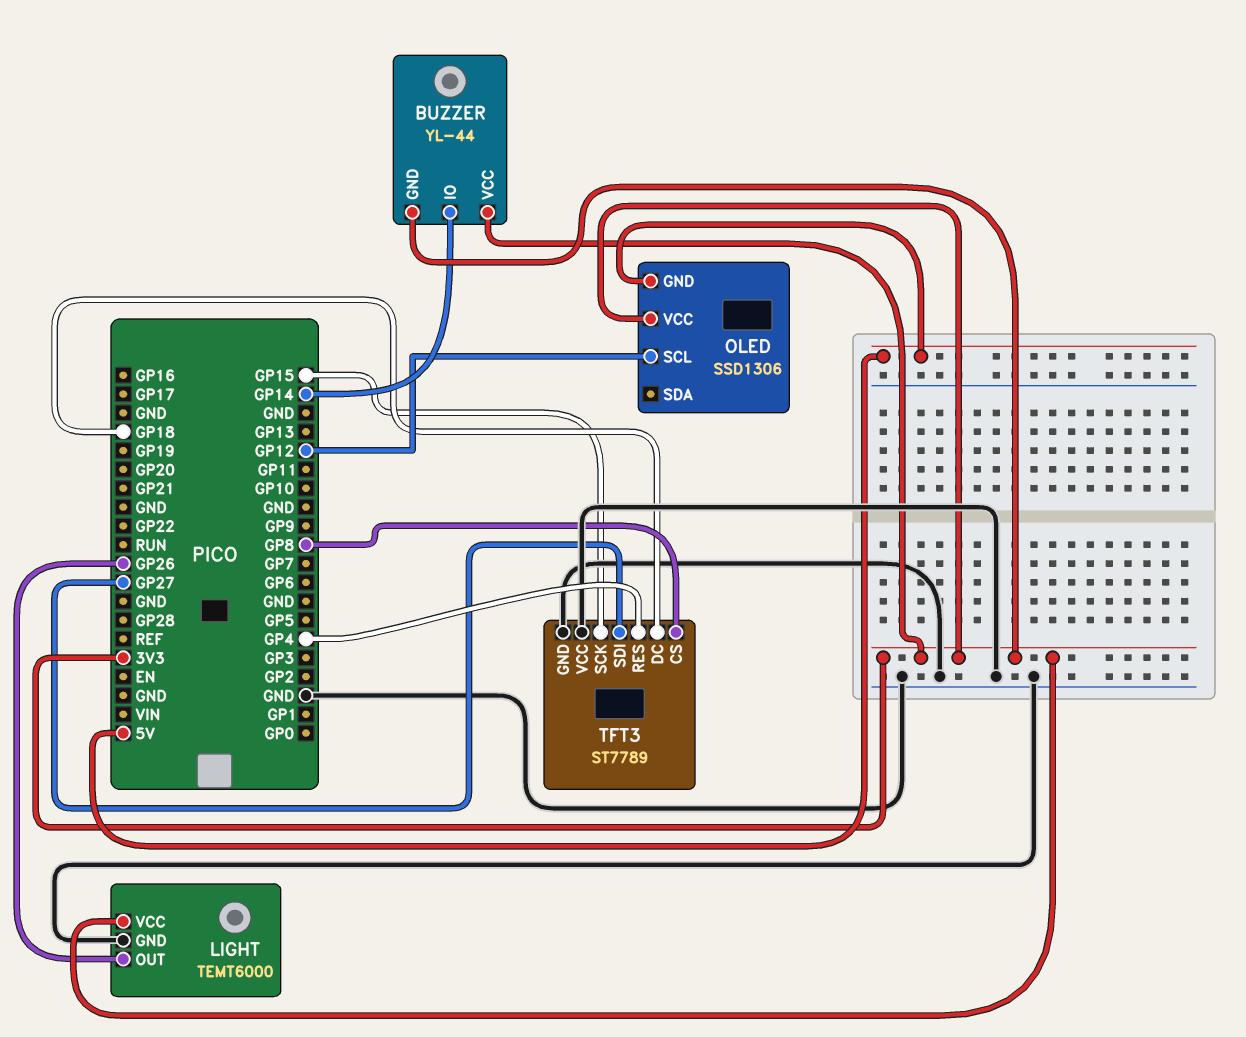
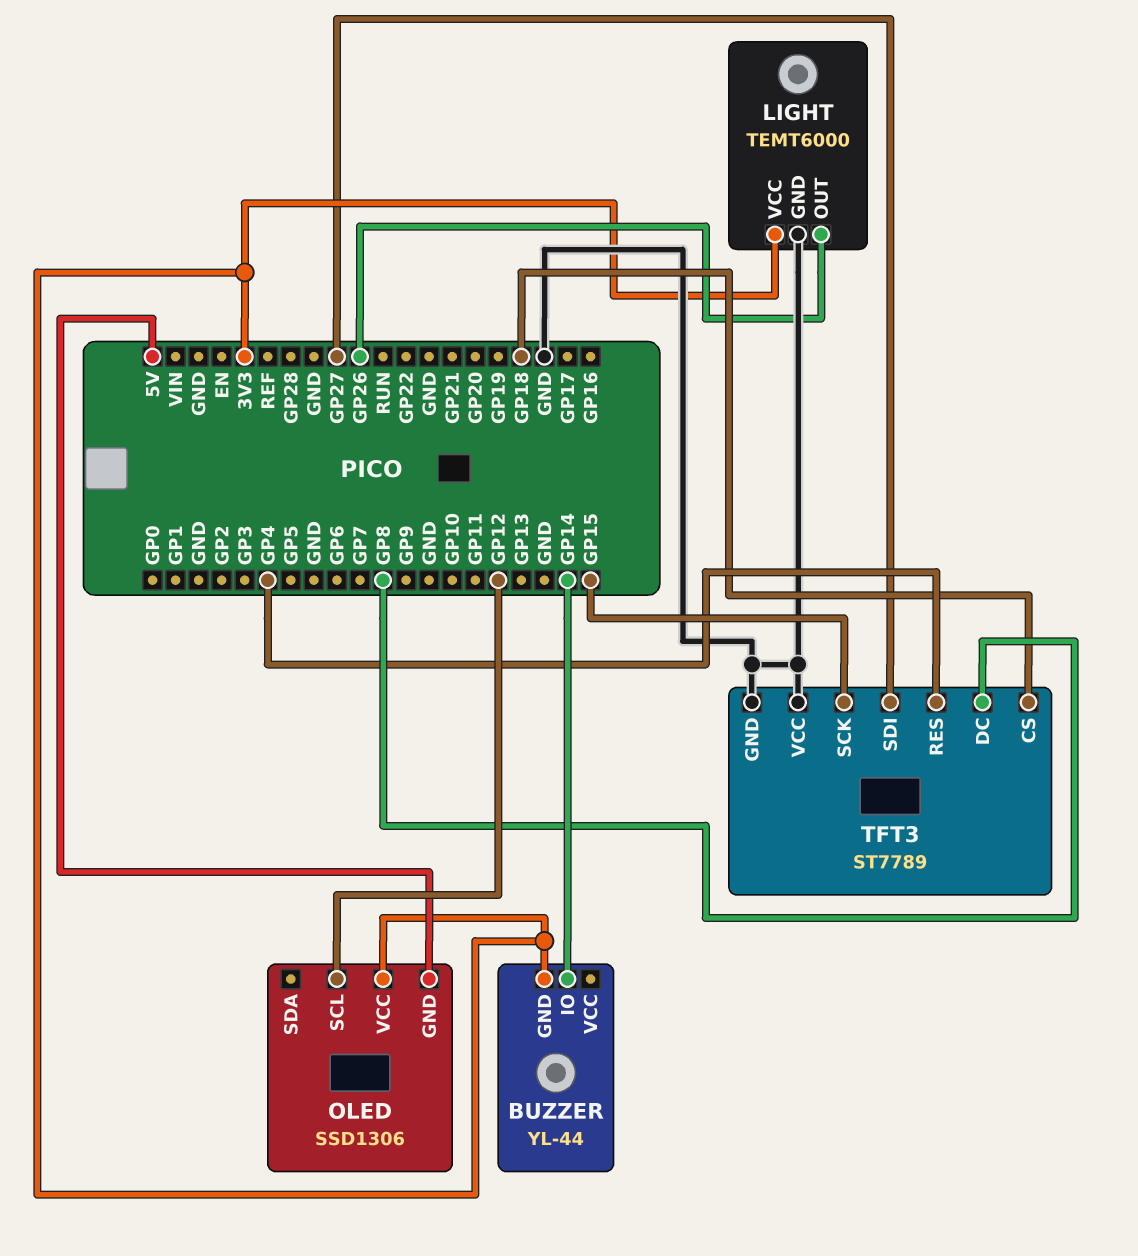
BUZZER pin VCC: 3V3 -> none
TFT3 pin CS: GP8 -> GP18
TFT3 pin DC: GP18 -> GP8

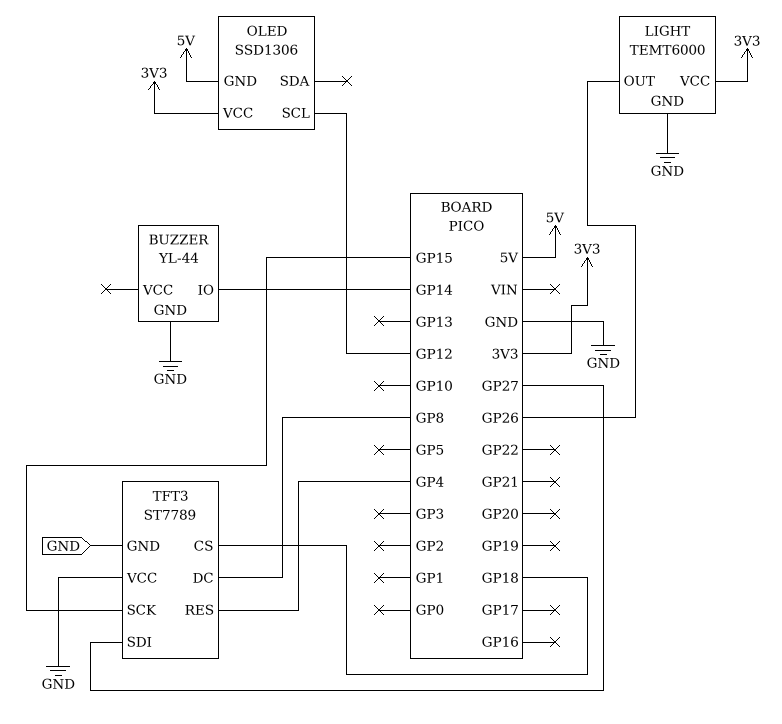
BUZZER pin GND: 3V3 -> GND

